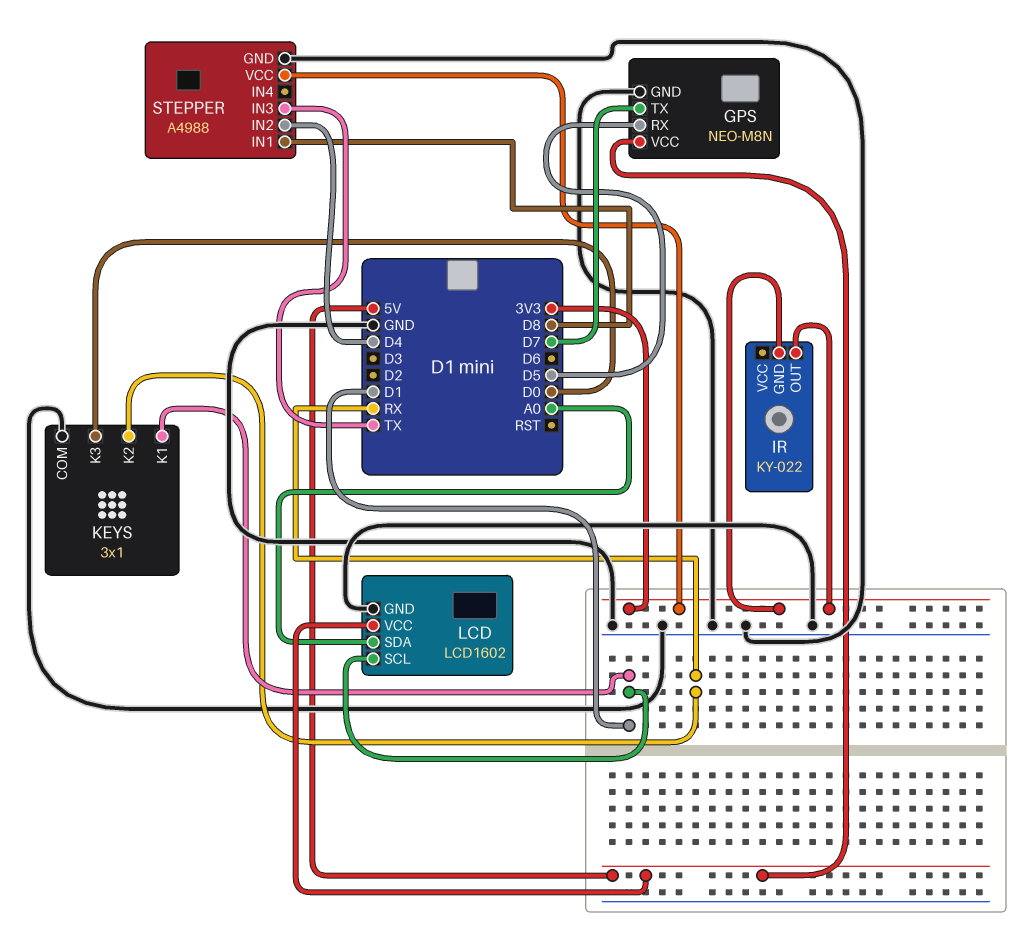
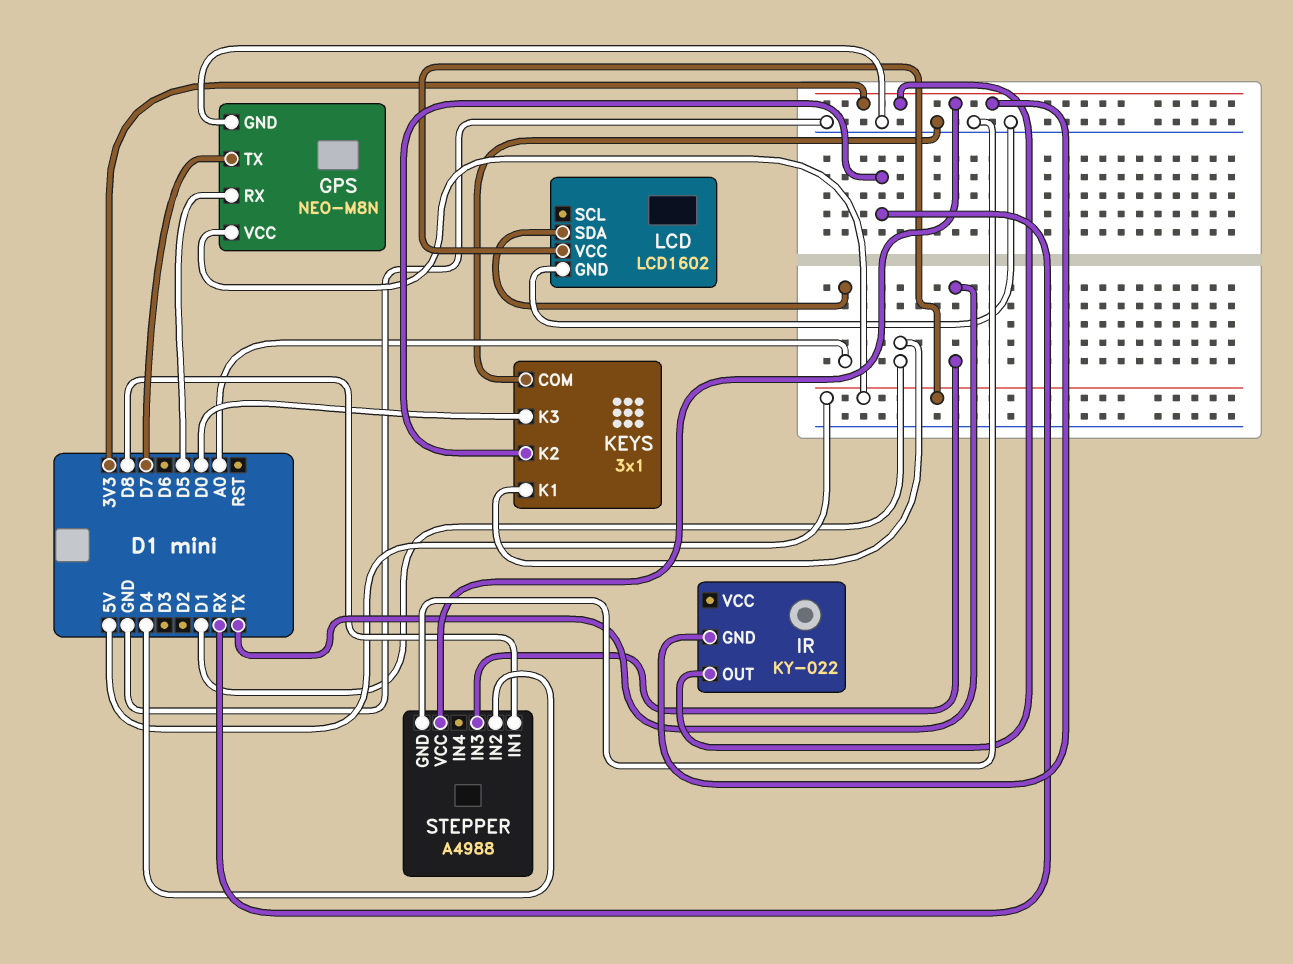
LCD pin SCL: D1 -> none

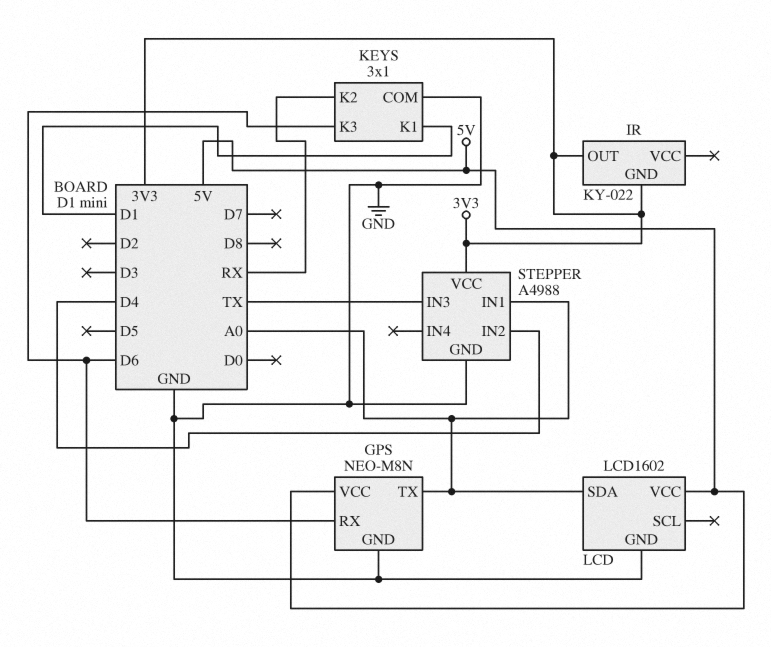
GPS pin RX: D5 -> D6
GPS pin TX: D7 -> A0
KEYS pin K3: D0 -> D6
STEPPER pin IN1: D8 -> A0

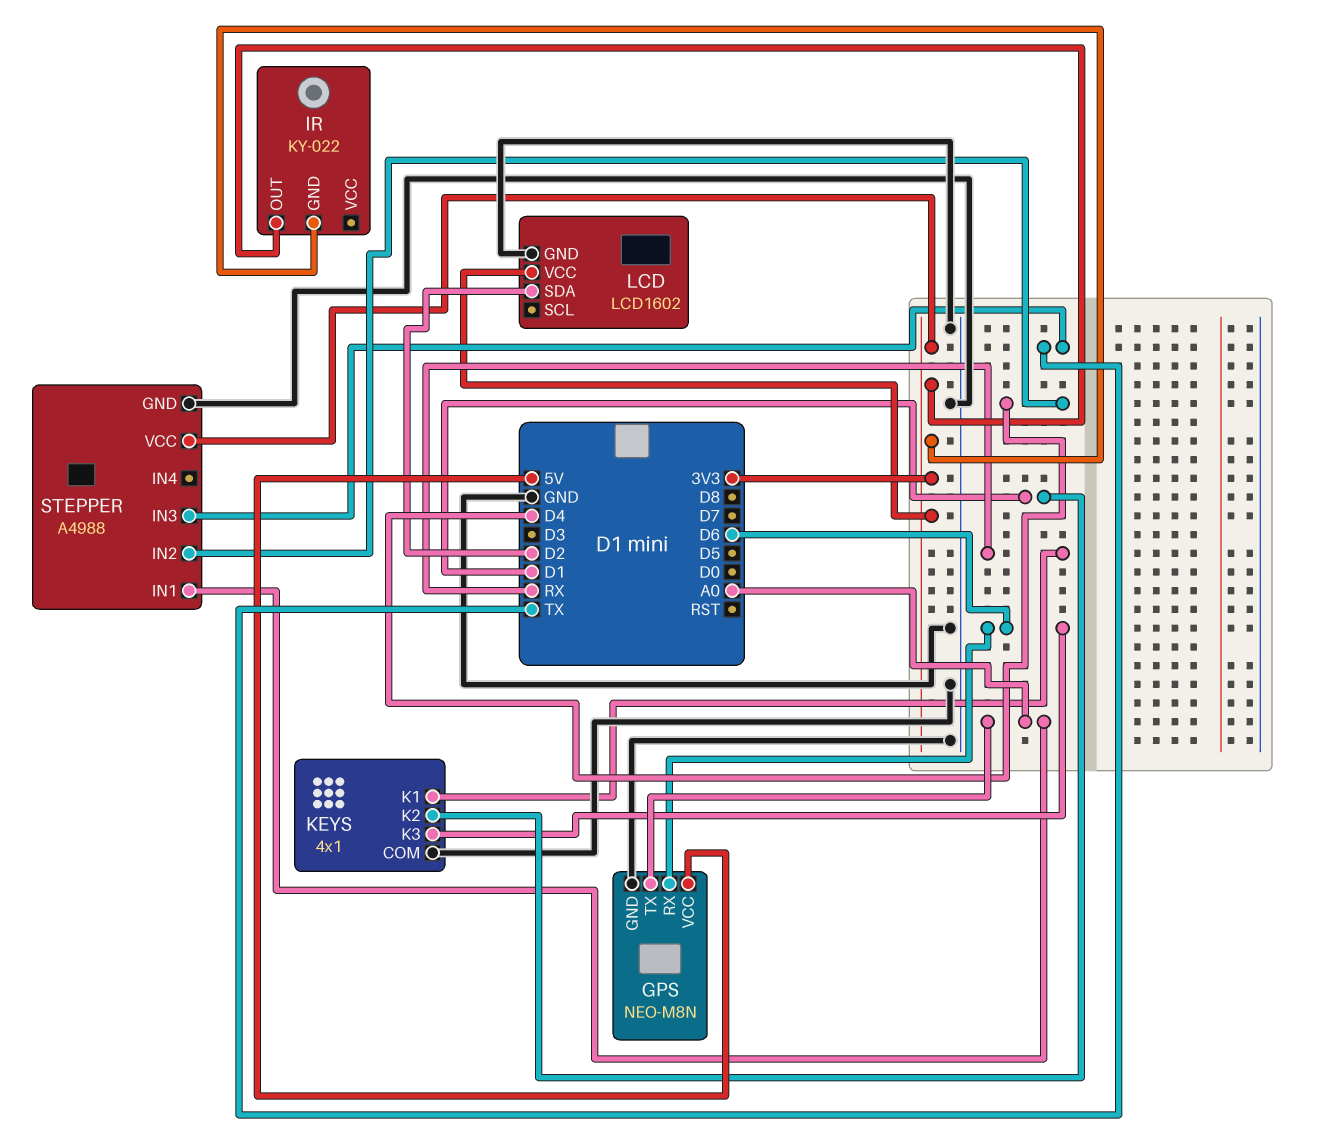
KEYS: 3x1 -> 4x1
KEYS pin K1: D1 -> RX
KEYS pin K2: RX -> D1
LCD pin SDA: A0 -> D2
LCD pin VCC: 5V -> 3V3

